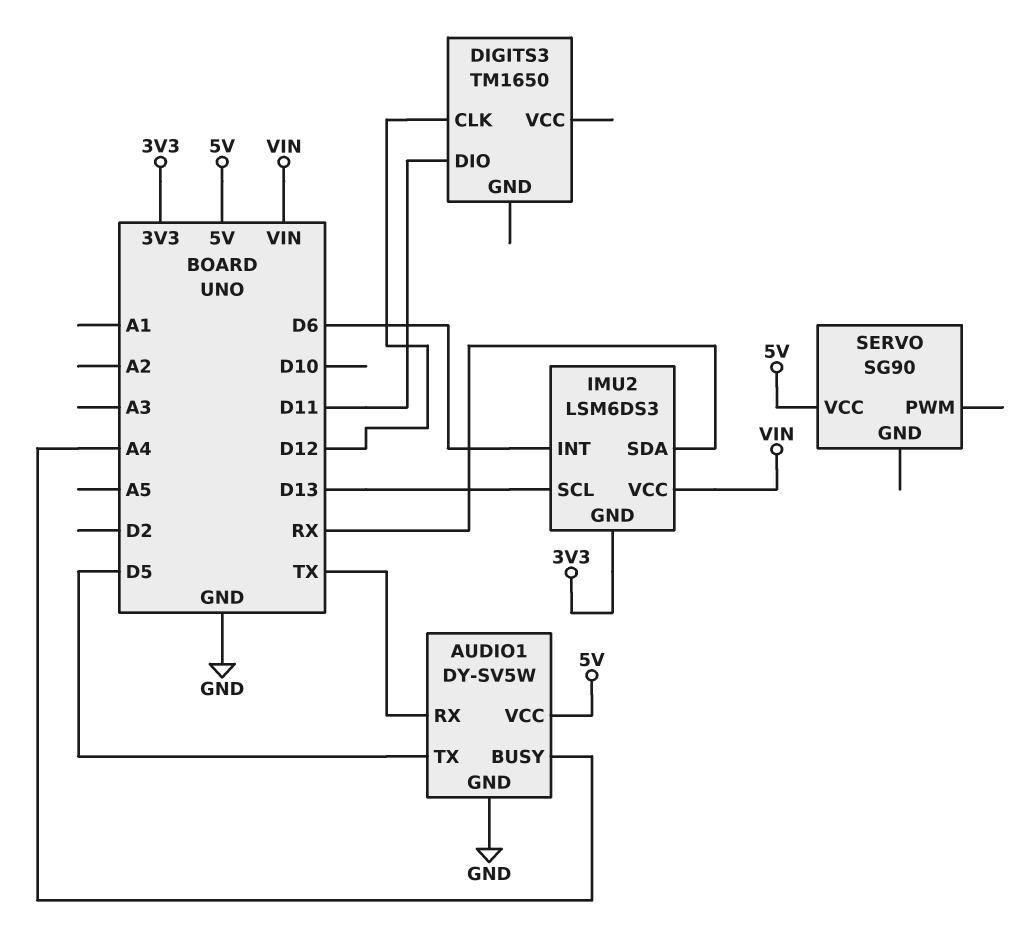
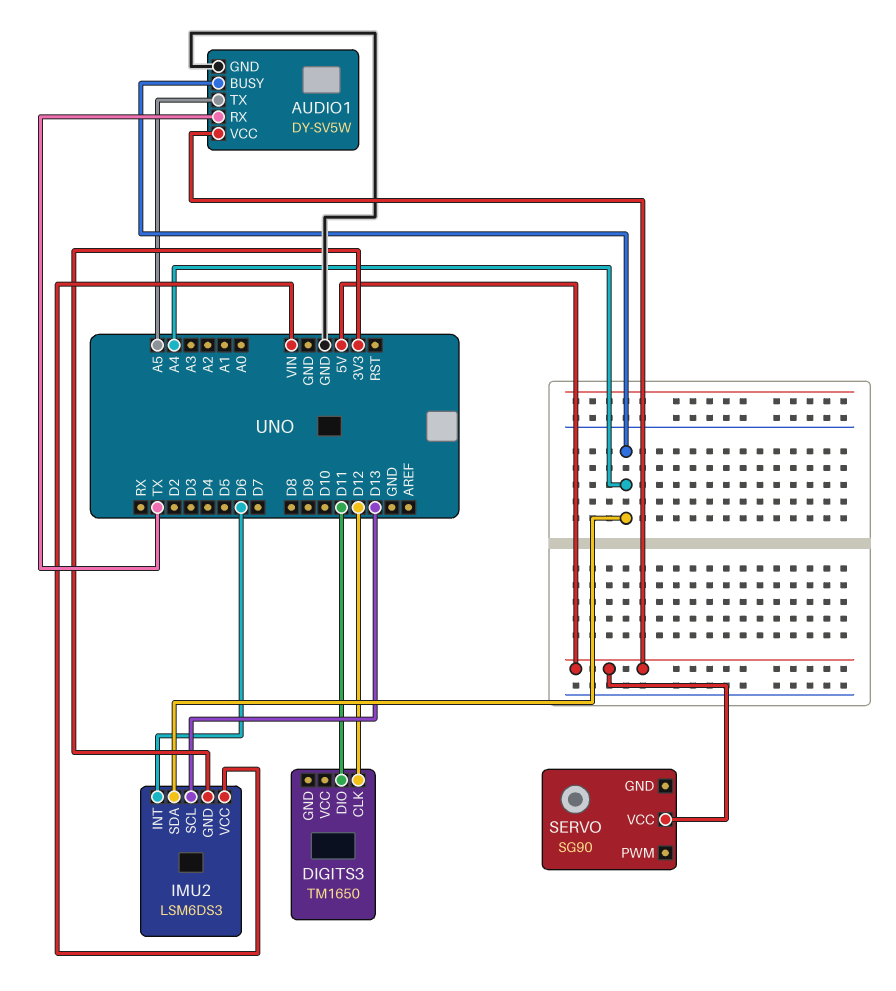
AUDIO1 pin TX: D5 -> A5
IMU2 pin SDA: RX -> A4

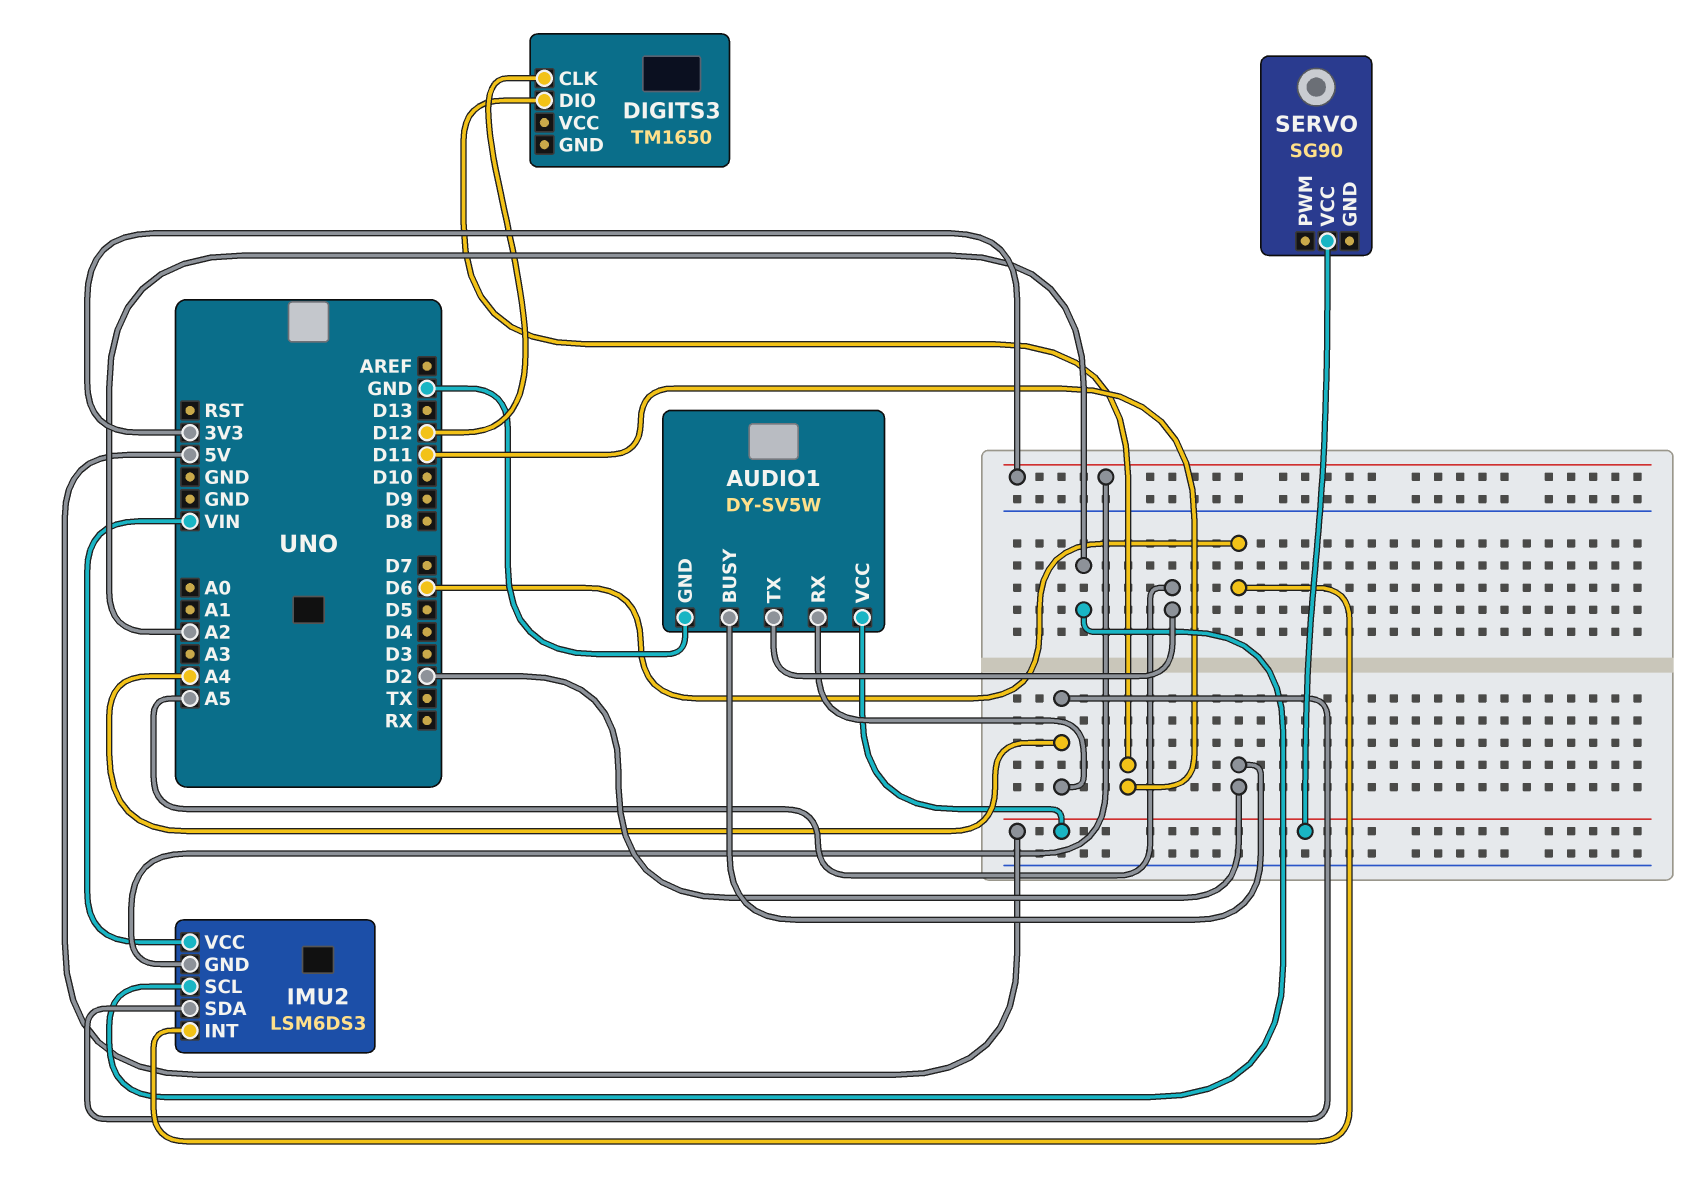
AUDIO1 pin BUSY: A4 -> D2
AUDIO1 pin RX: TX -> A4
IMU2 pin SCL: D13 -> A2

